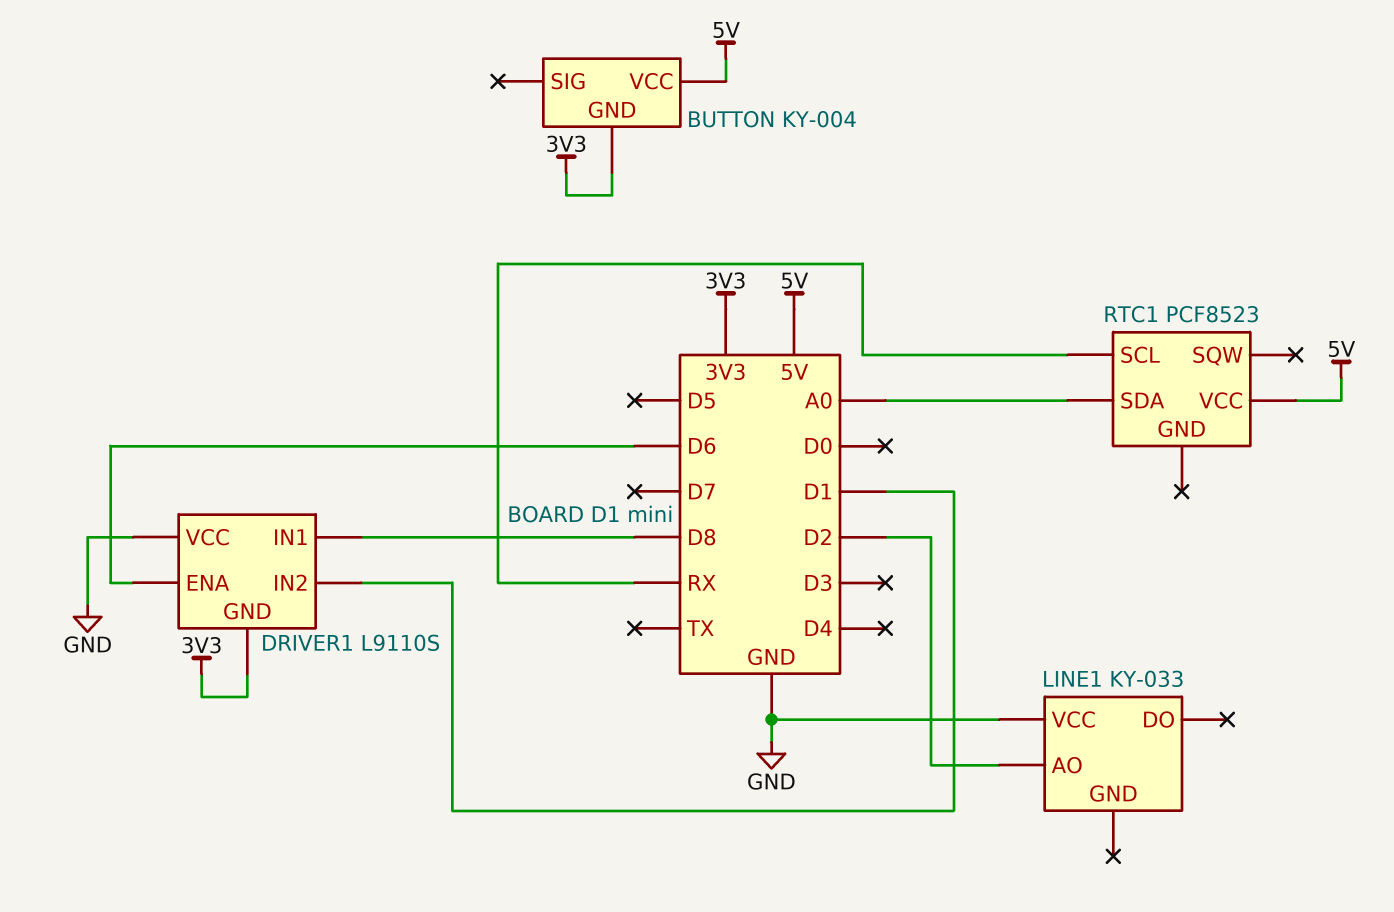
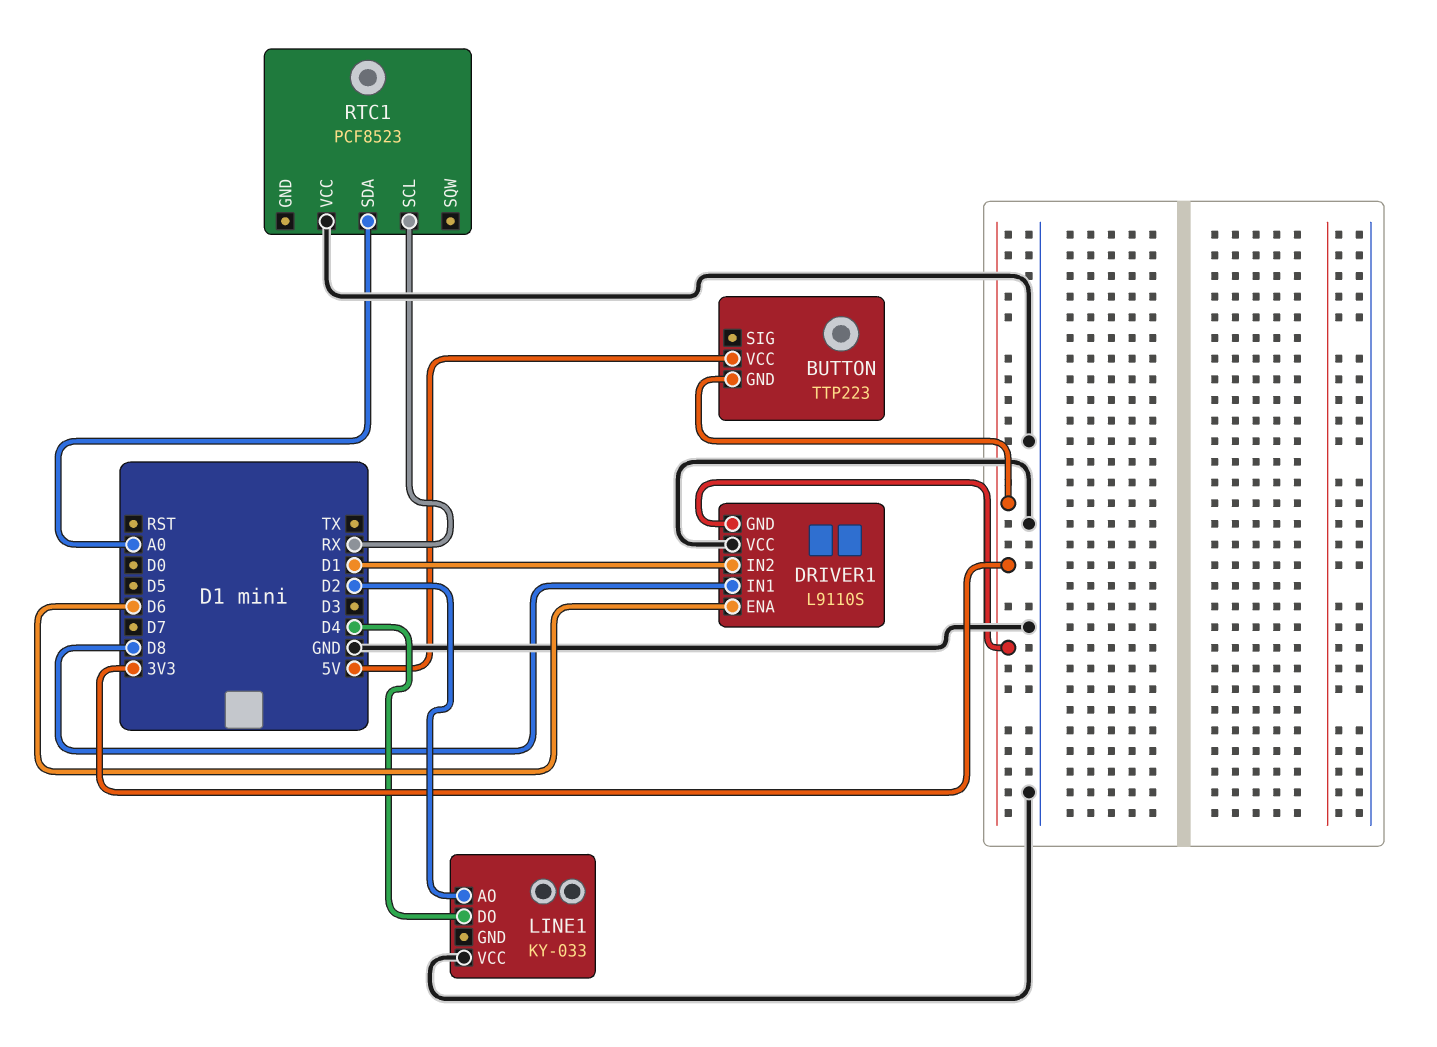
BUTTON: KY-004 -> TTP223
LINE1 pin DO: none -> D4
RTC1 pin VCC: 5V -> GND

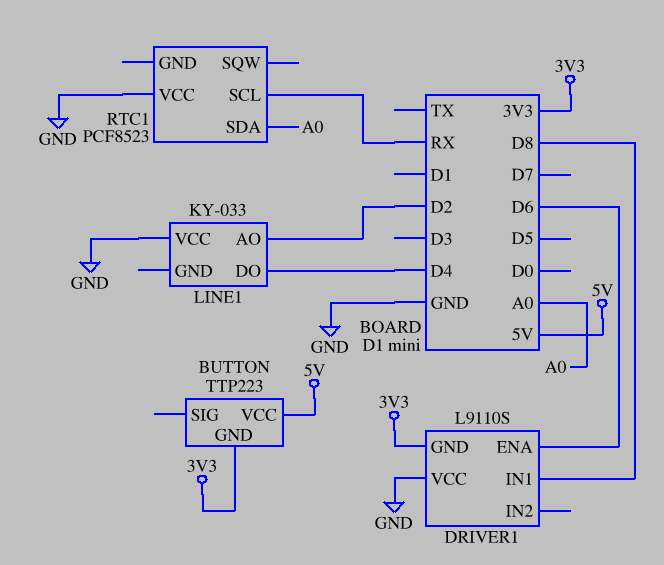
DRIVER1 pin IN2: D1 -> none

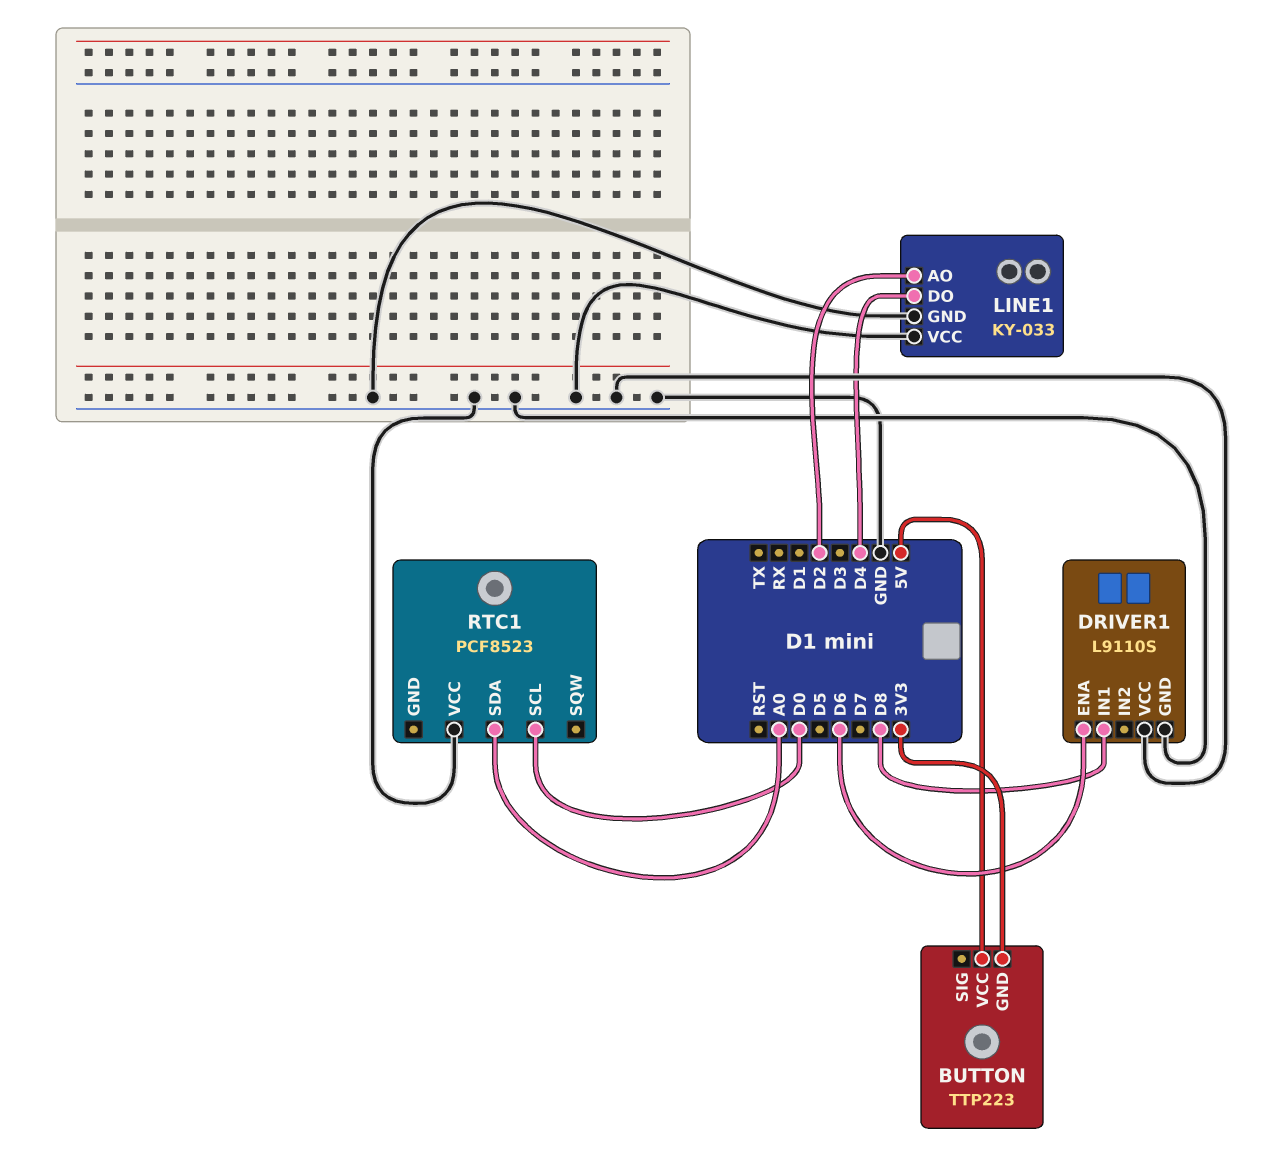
DRIVER1 pin GND: 3V3 -> GND
LINE1 pin GND: none -> GND
RTC1 pin SCL: RX -> D0

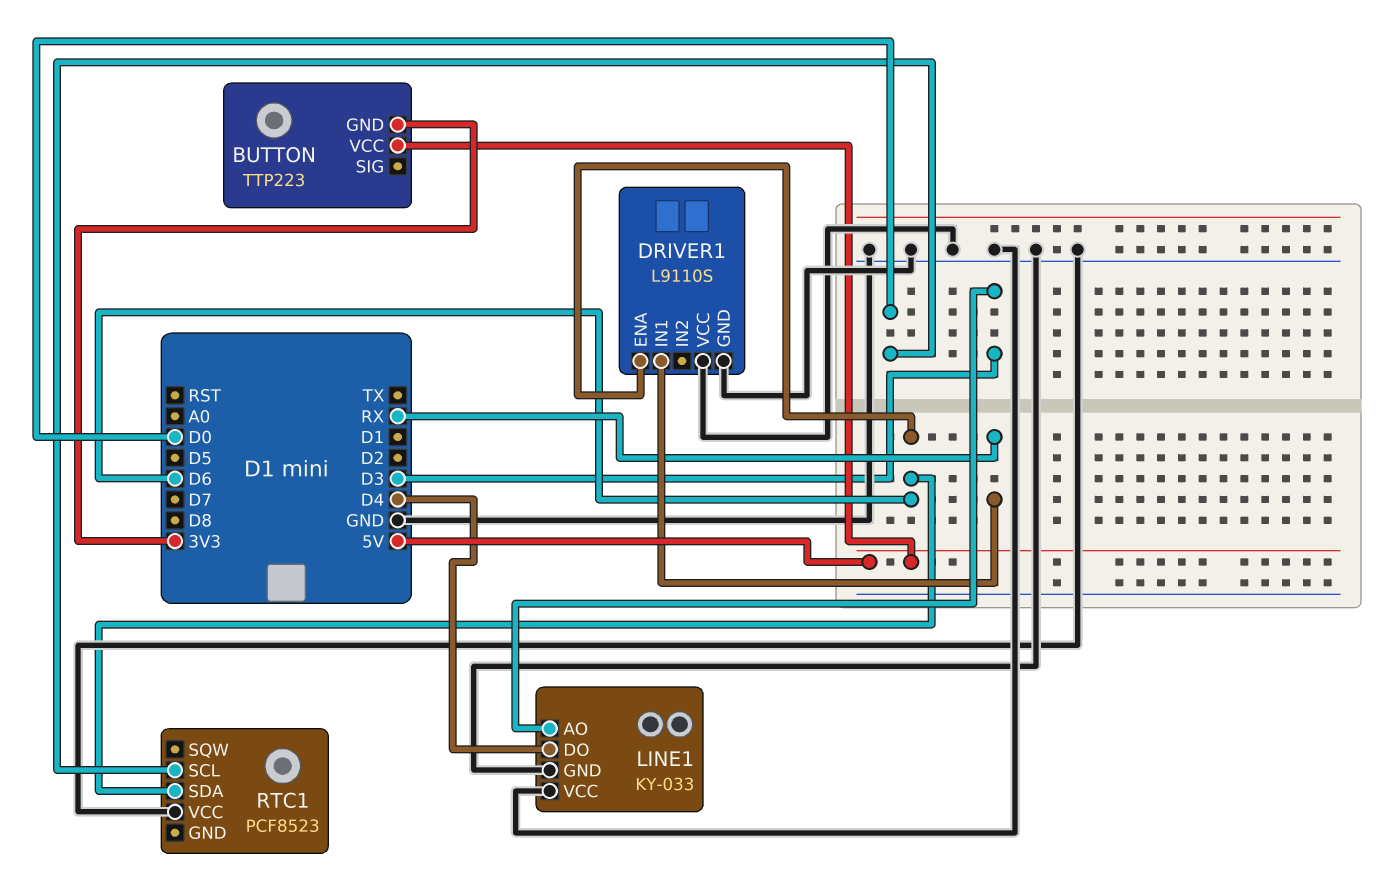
DRIVER1 pin IN1: D8 -> RX
LINE1 pin AO: D2 -> D3
RTC1 pin SDA: A0 -> D6

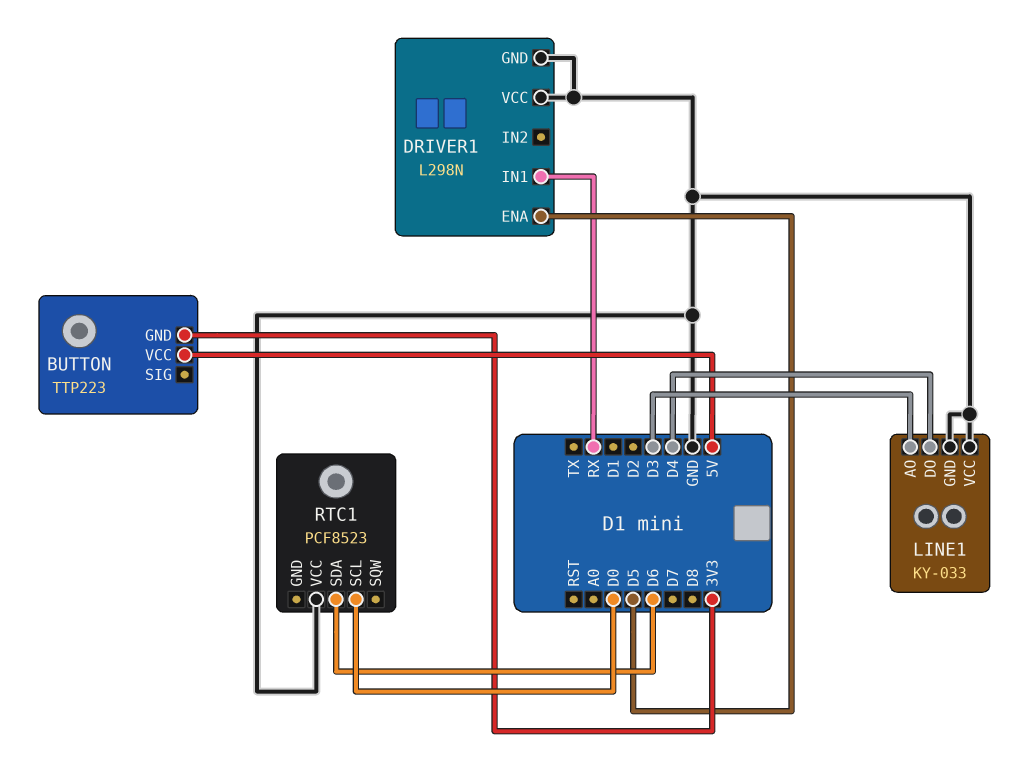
DRIVER1: L9110S -> L298N
DRIVER1 pin ENA: D6 -> D5

